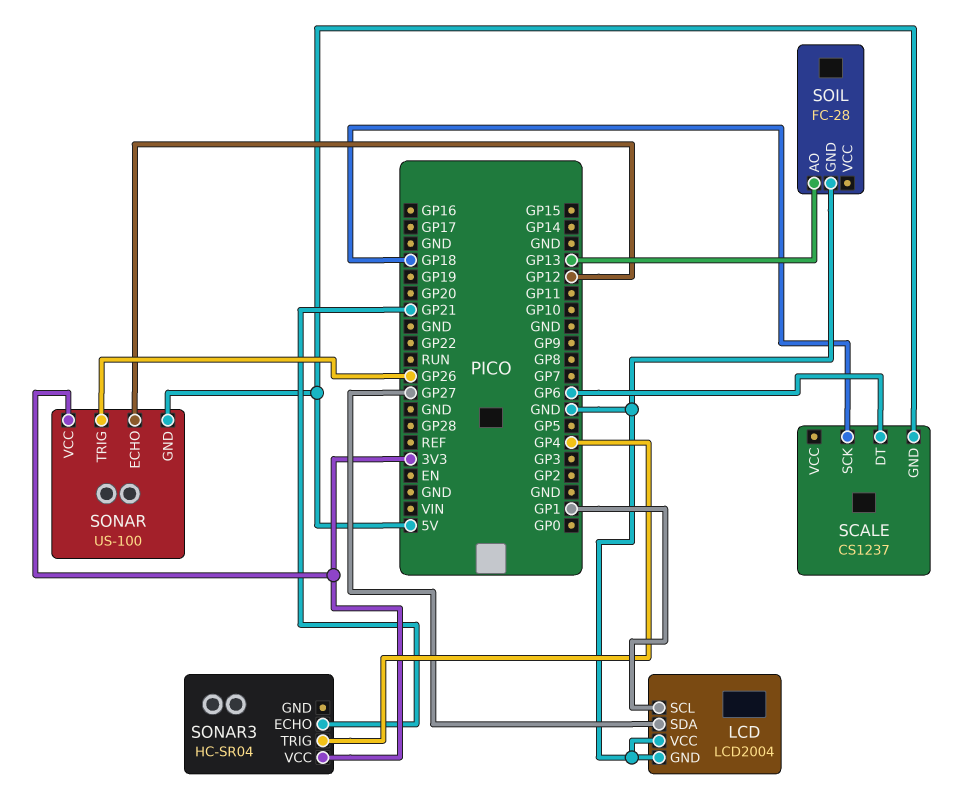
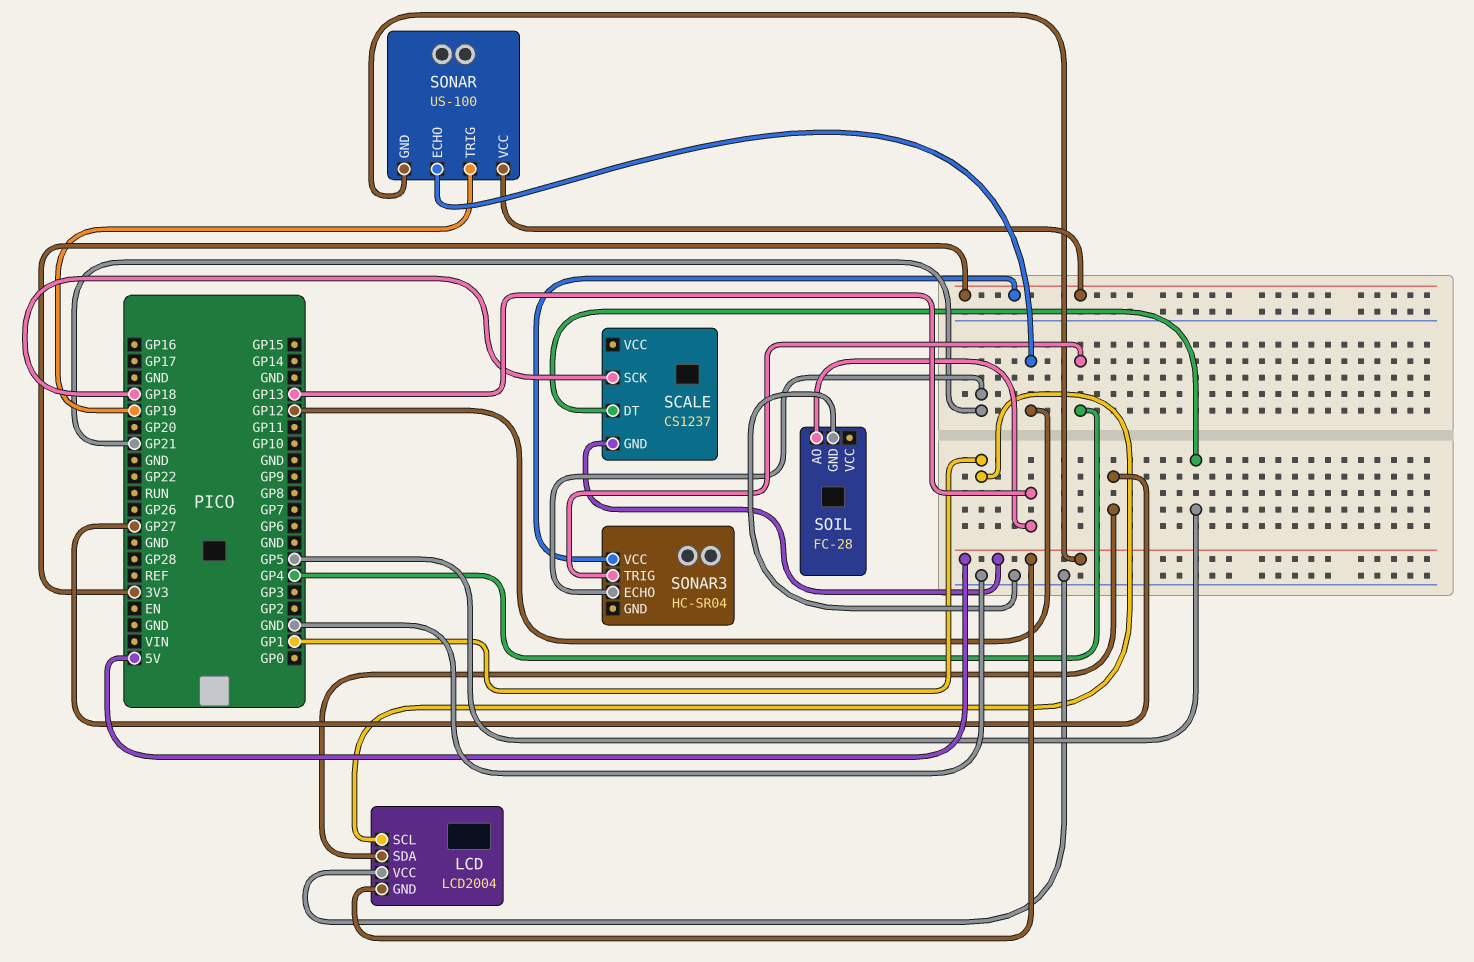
LCD pin GND: GND -> 5V
SCALE pin DT: GP6 -> GP5
SONAR pin TRIG: GP26 -> GP19

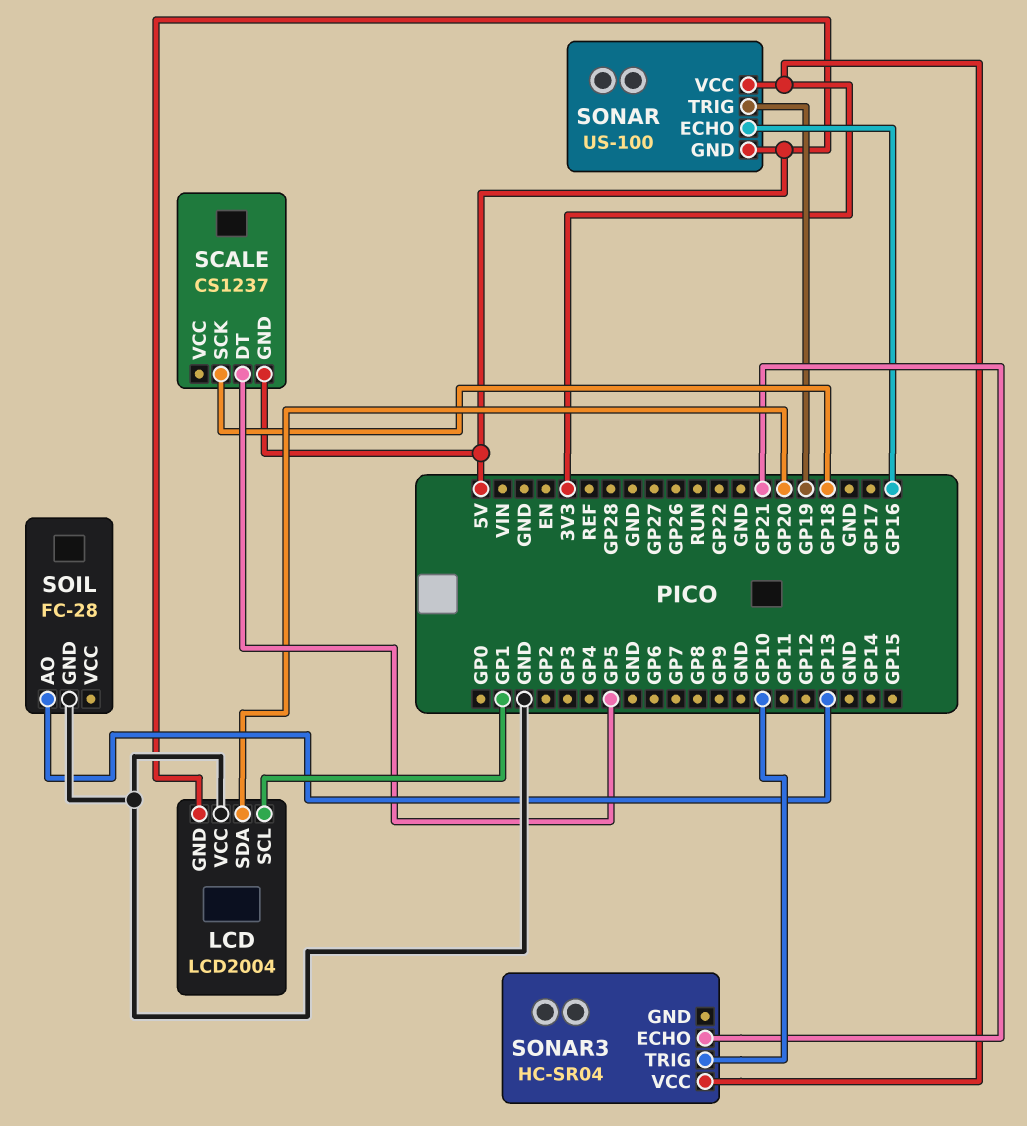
LCD pin SDA: GP27 -> GP20
SONAR pin ECHO: GP12 -> GP16
SONAR3 pin TRIG: GP4 -> GP10

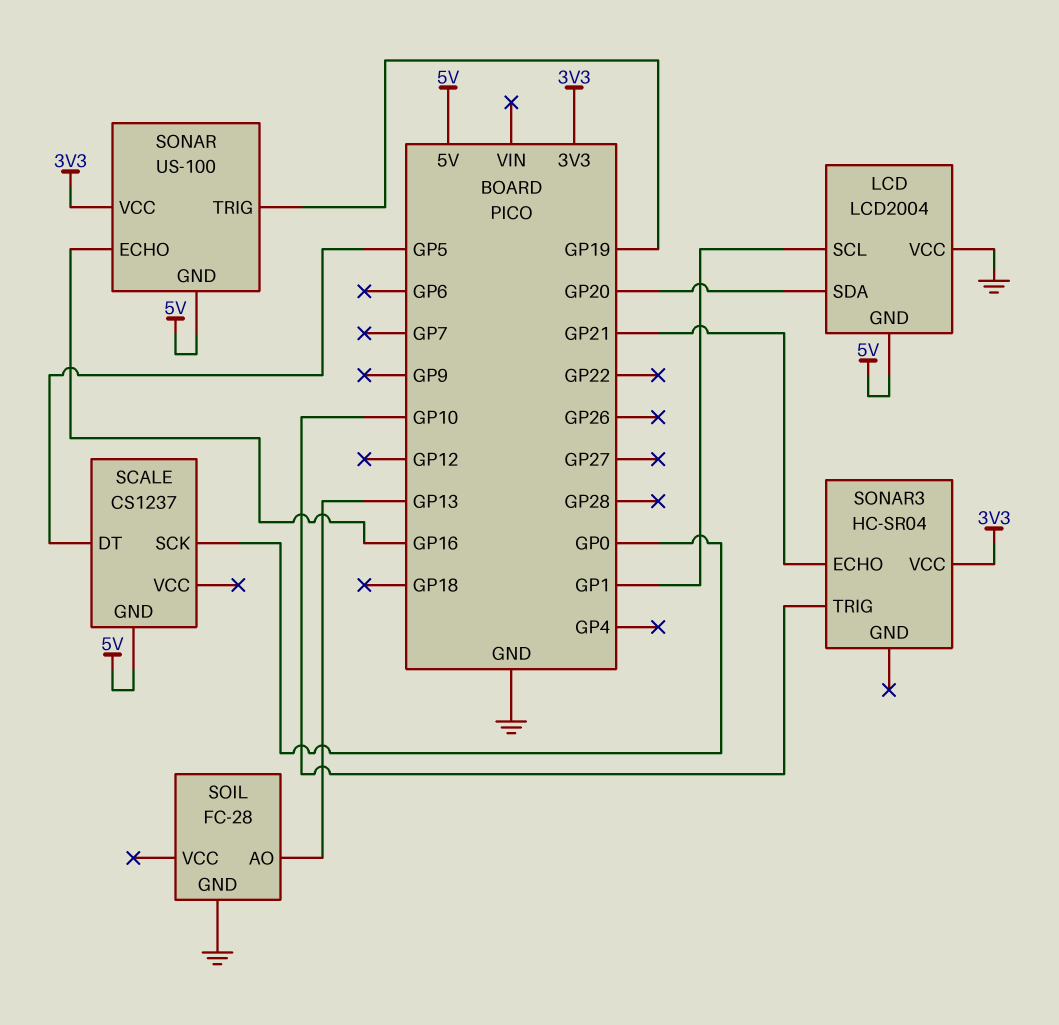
SCALE pin SCK: GP18 -> GP0

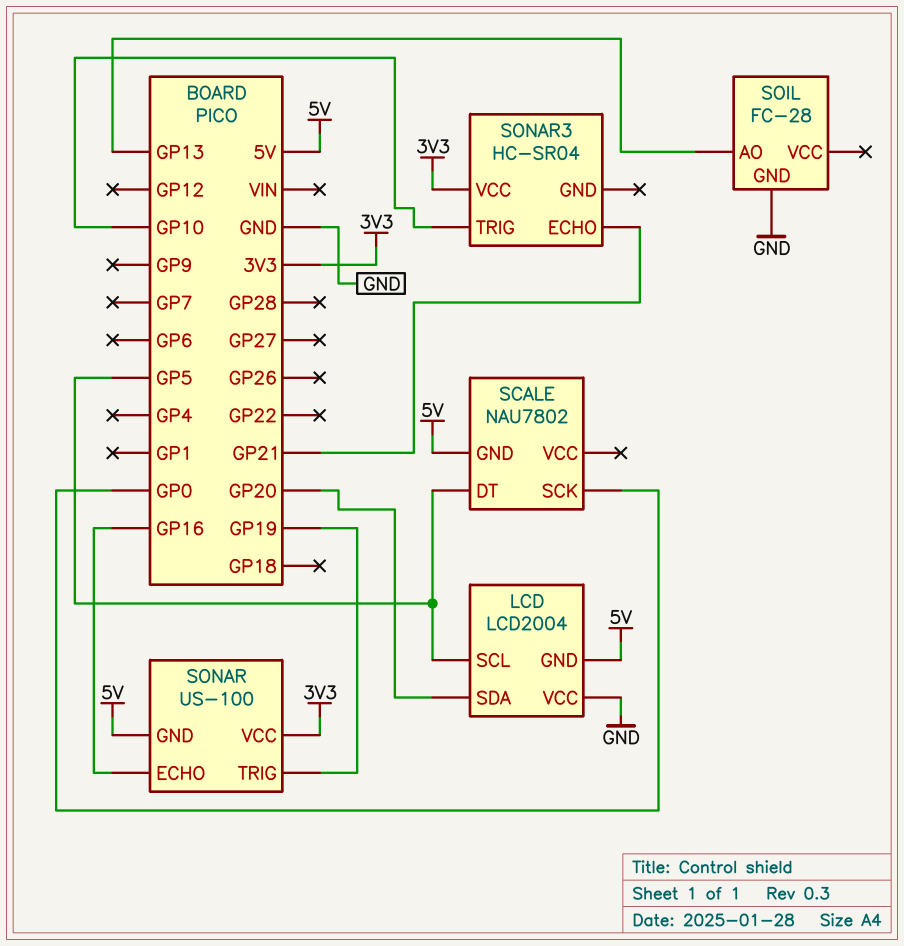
LCD pin SCL: GP1 -> GP5
SCALE: CS1237 -> NAU7802

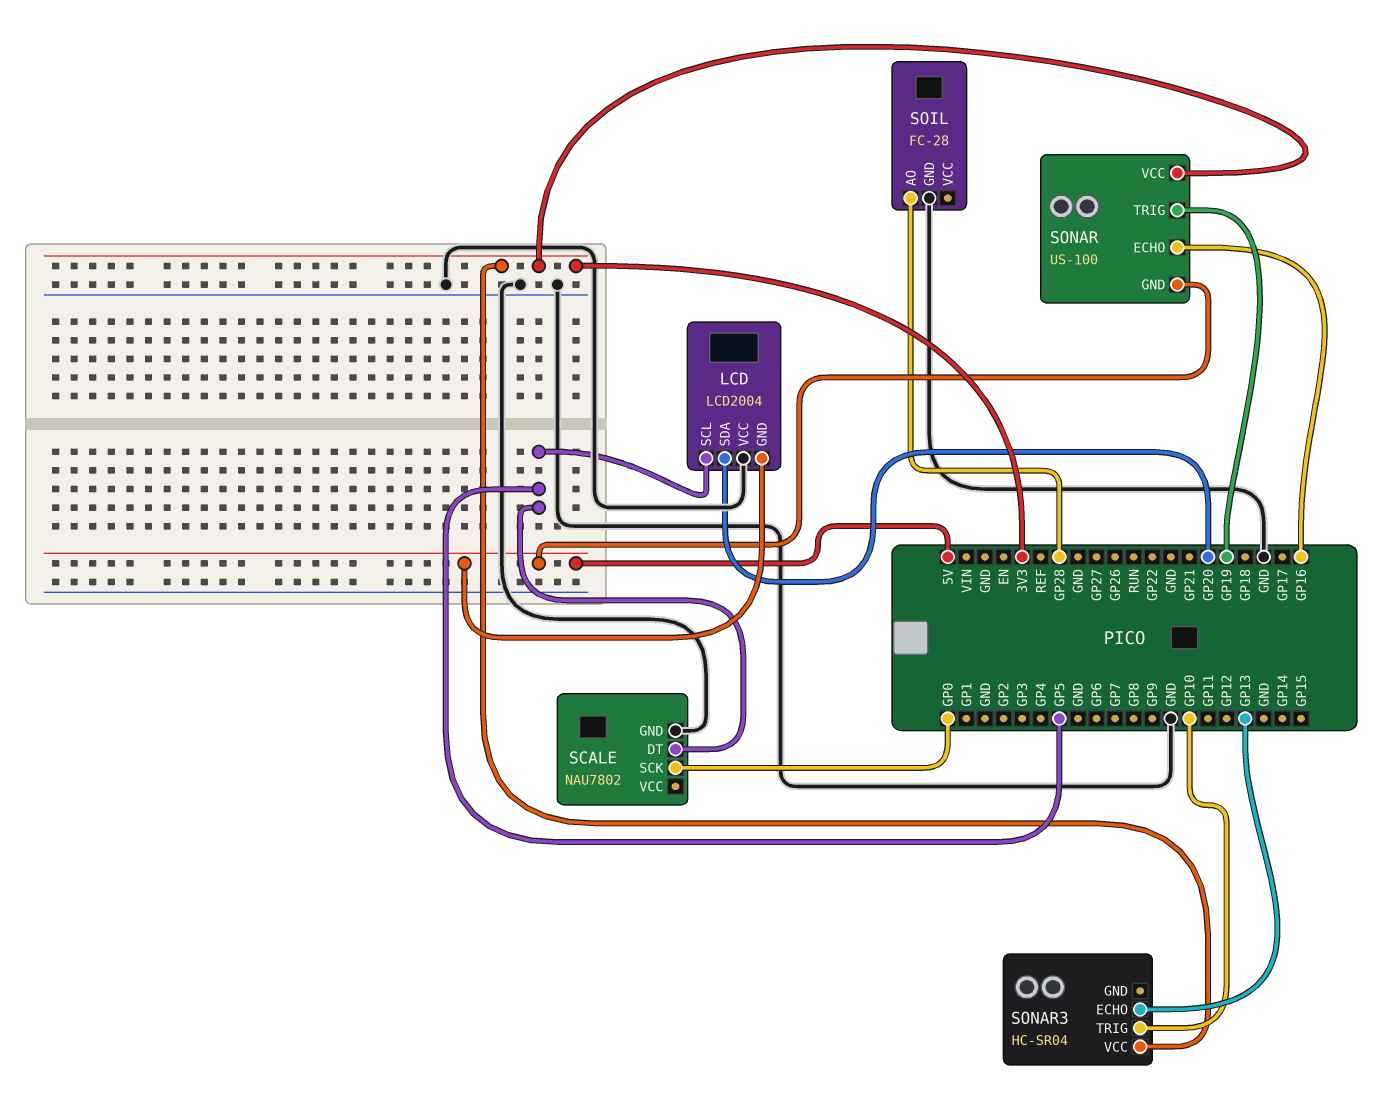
SCALE pin GND: 5V -> GND
SOIL pin AO: GP13 -> GP28
SONAR3 pin ECHO: GP21 -> GP13

